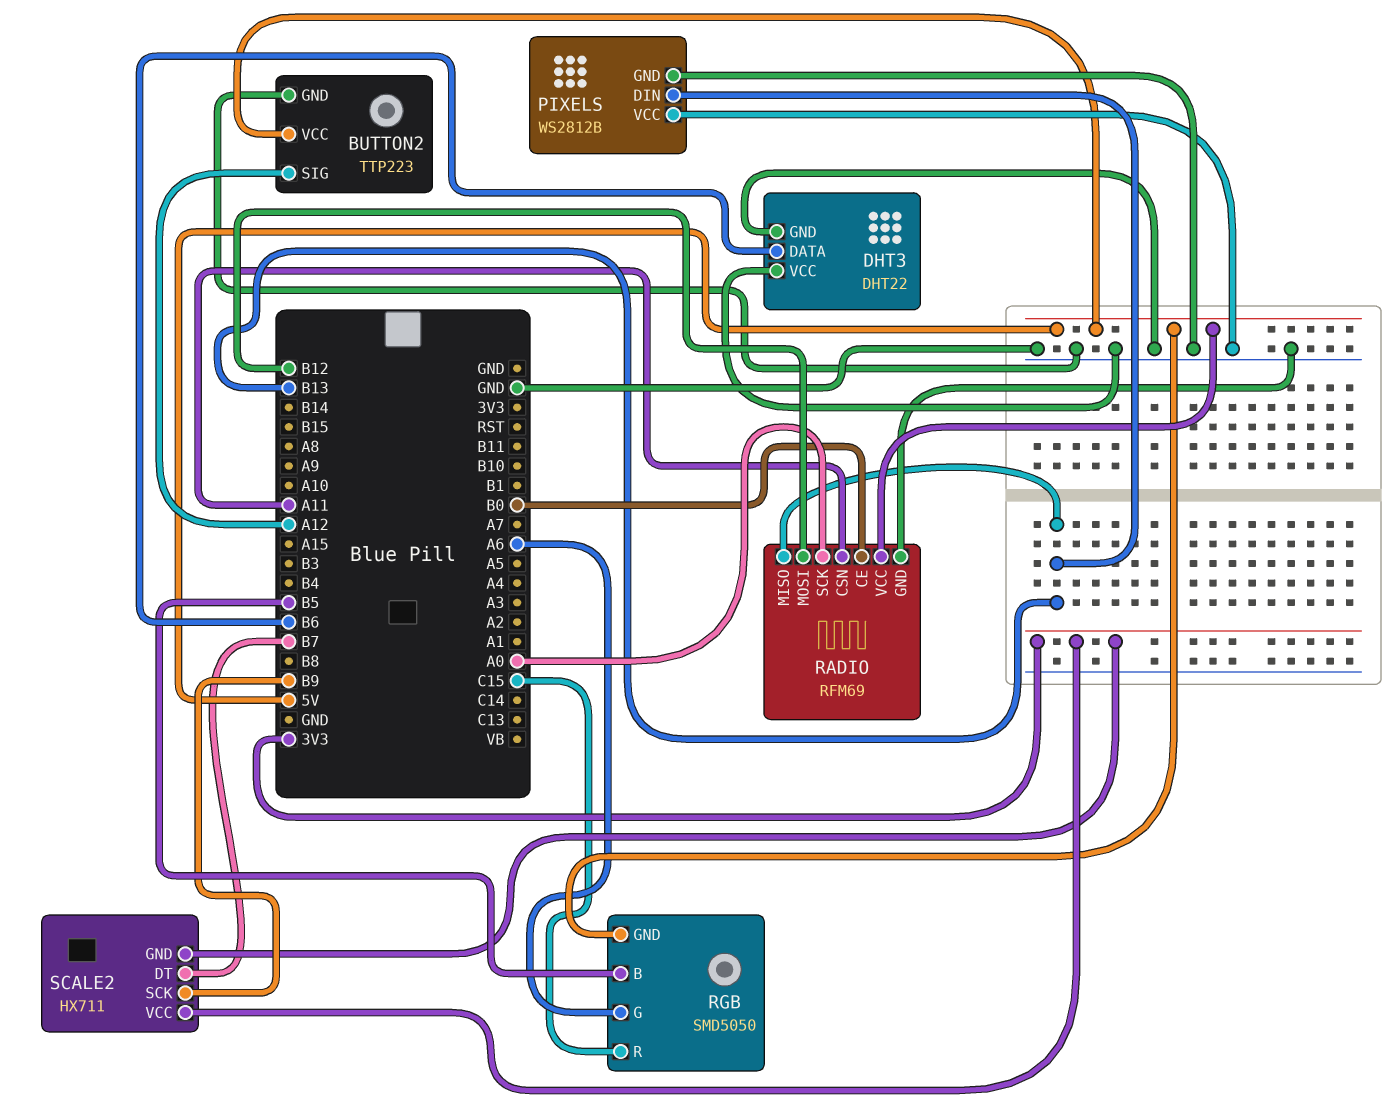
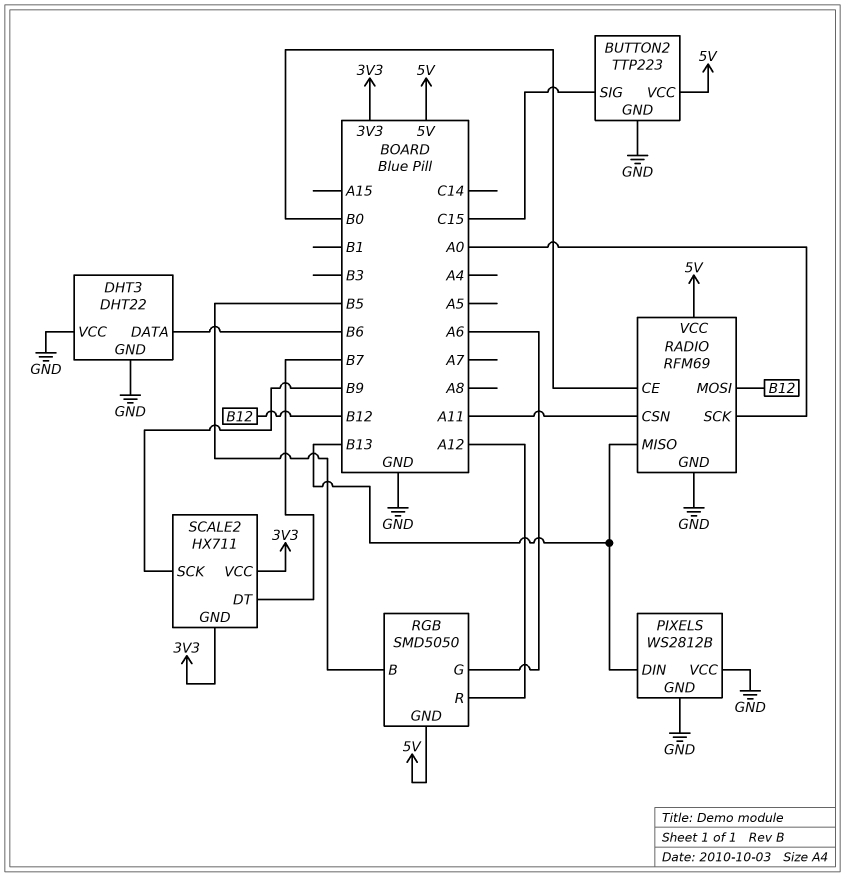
BUTTON2 pin SIG: A12 -> C15
RGB pin R: C15 -> A12

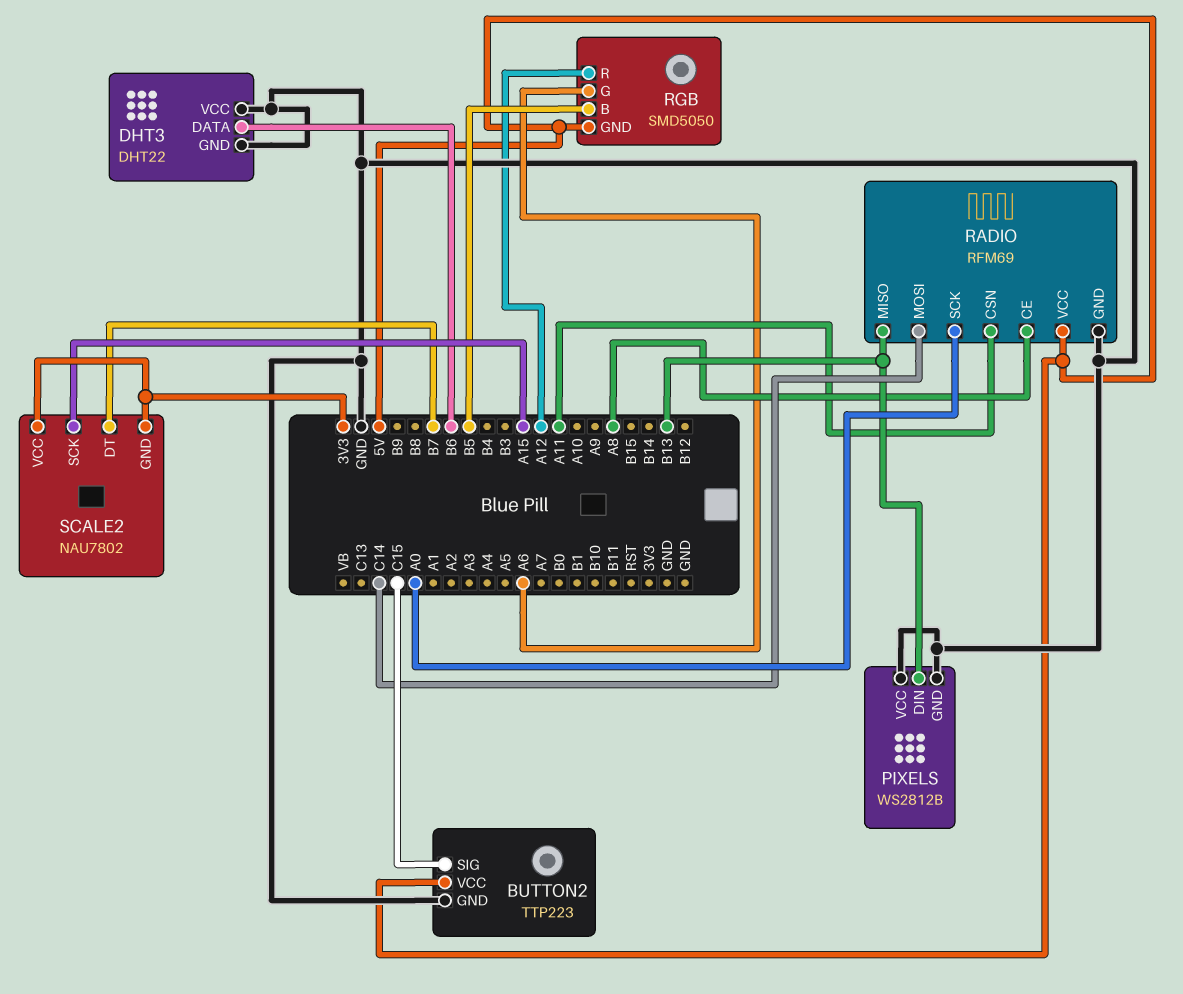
RADIO pin CE: B0 -> A8
RADIO pin MOSI: B12 -> C14
SCALE2: HX711 -> NAU7802
SCALE2 pin SCK: B9 -> A15

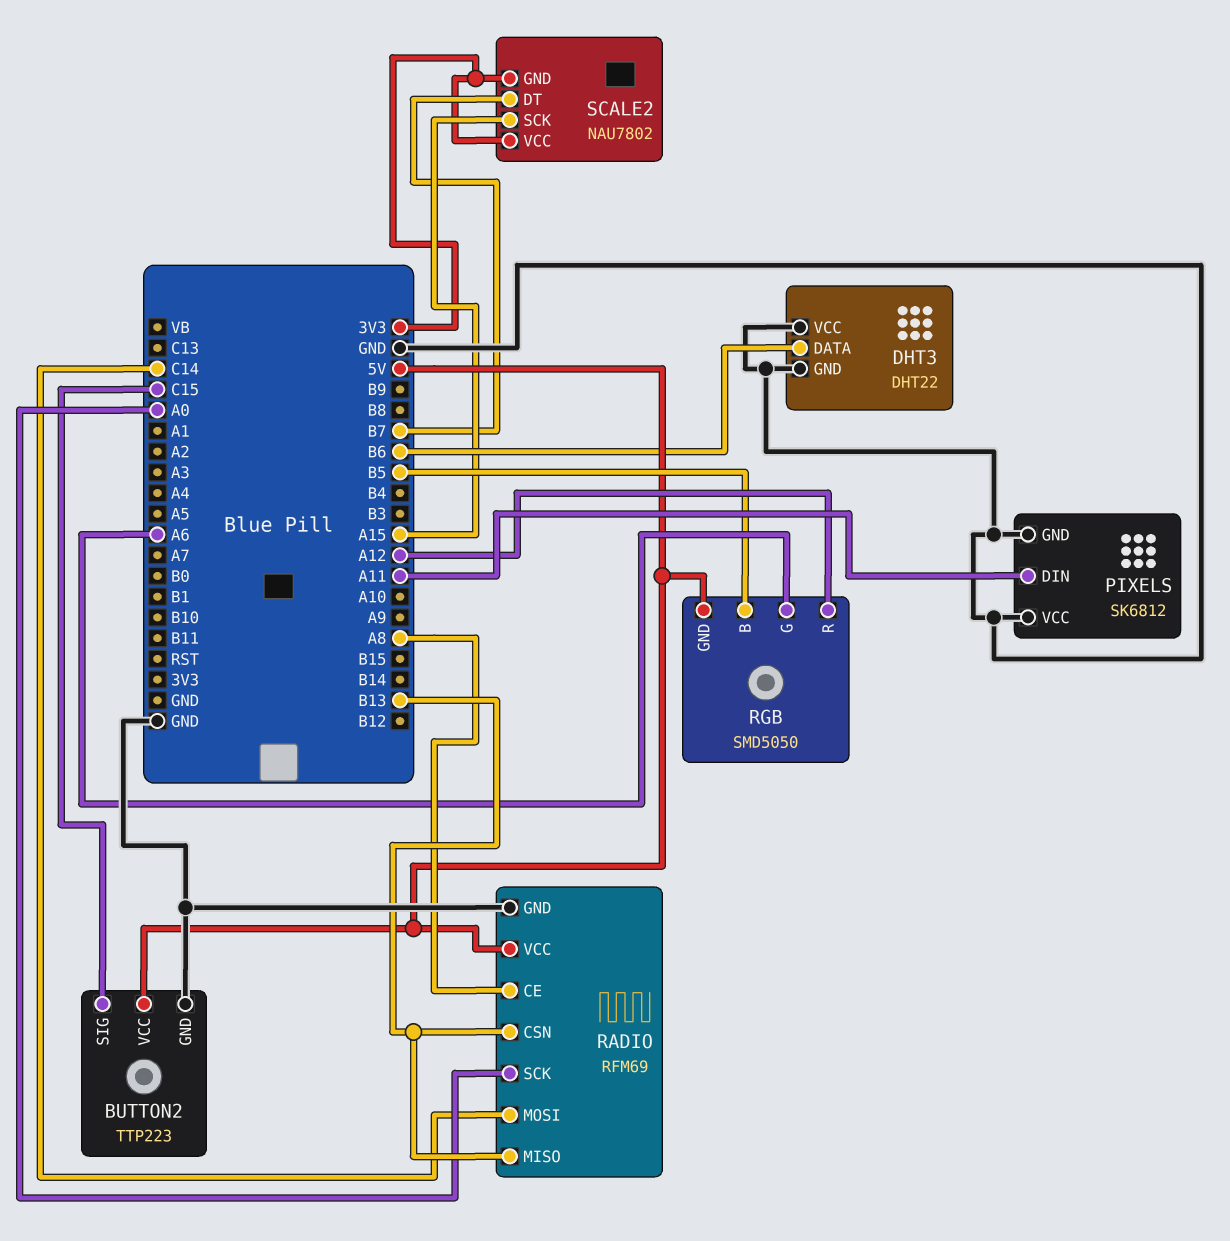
PIXELS: WS2812B -> SK6812
PIXELS pin DIN: B13 -> A11
RADIO pin CSN: A11 -> B13

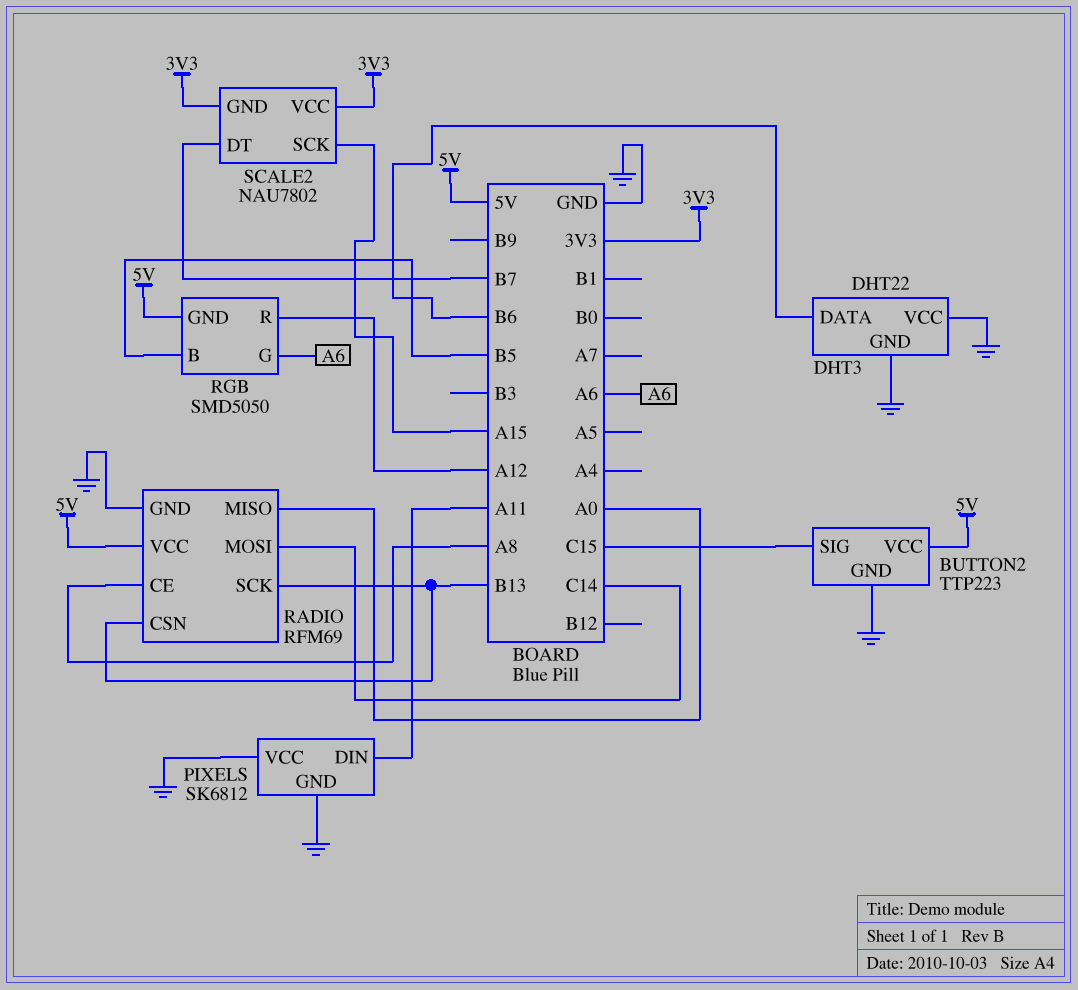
RADIO pin MISO: B13 -> A0
RADIO pin SCK: A0 -> B13

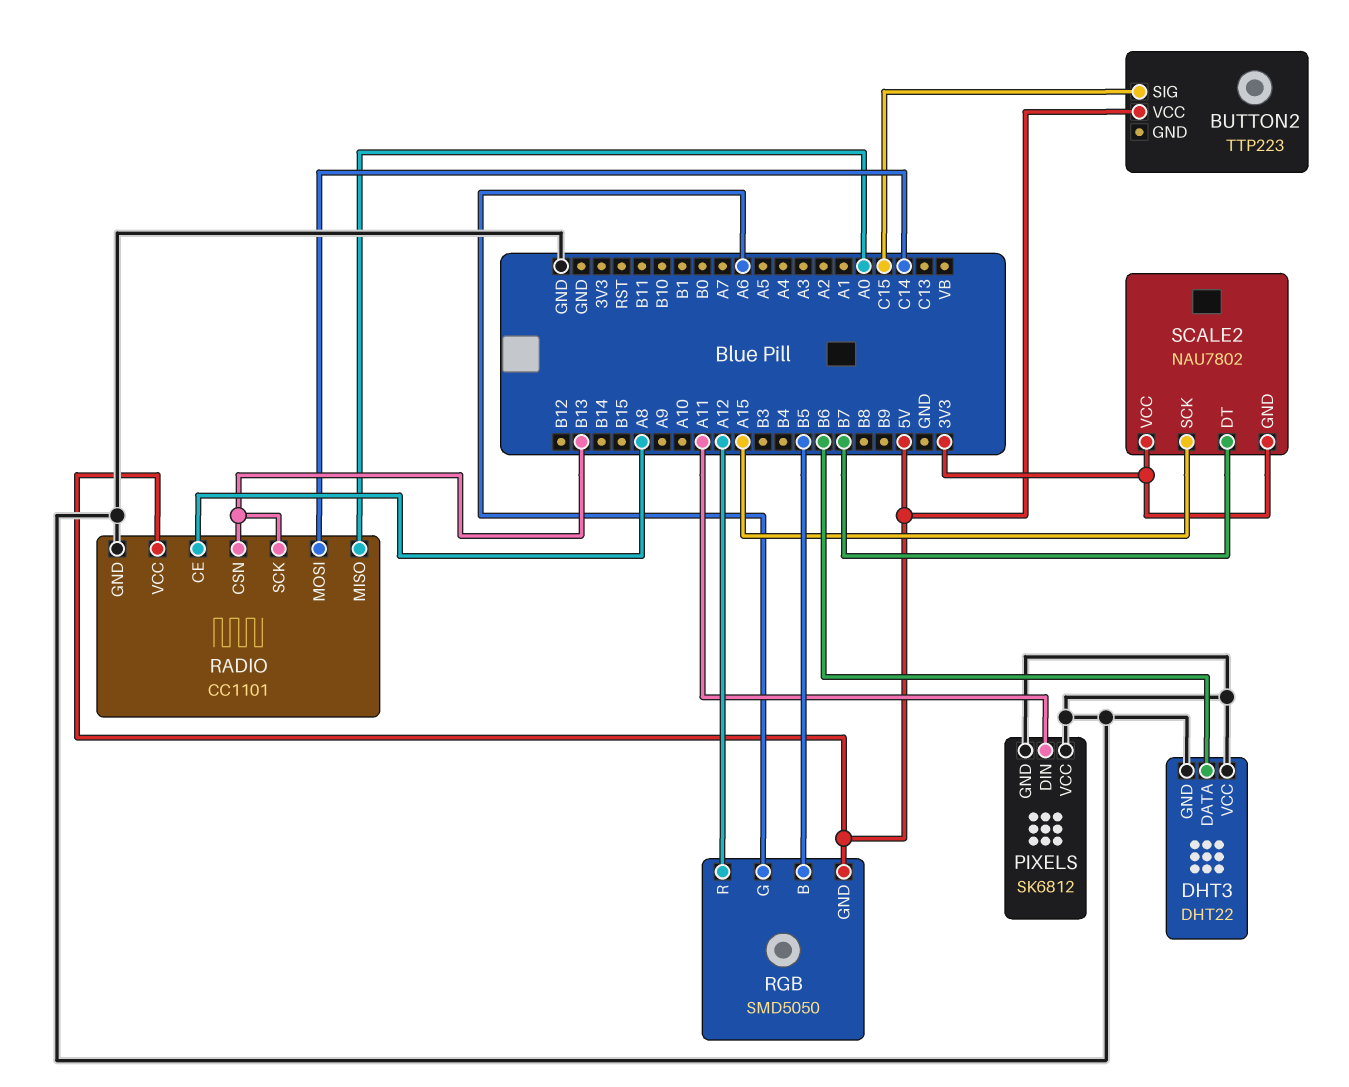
BUTTON2 pin GND: GND -> none
RADIO: RFM69 -> CC1101

